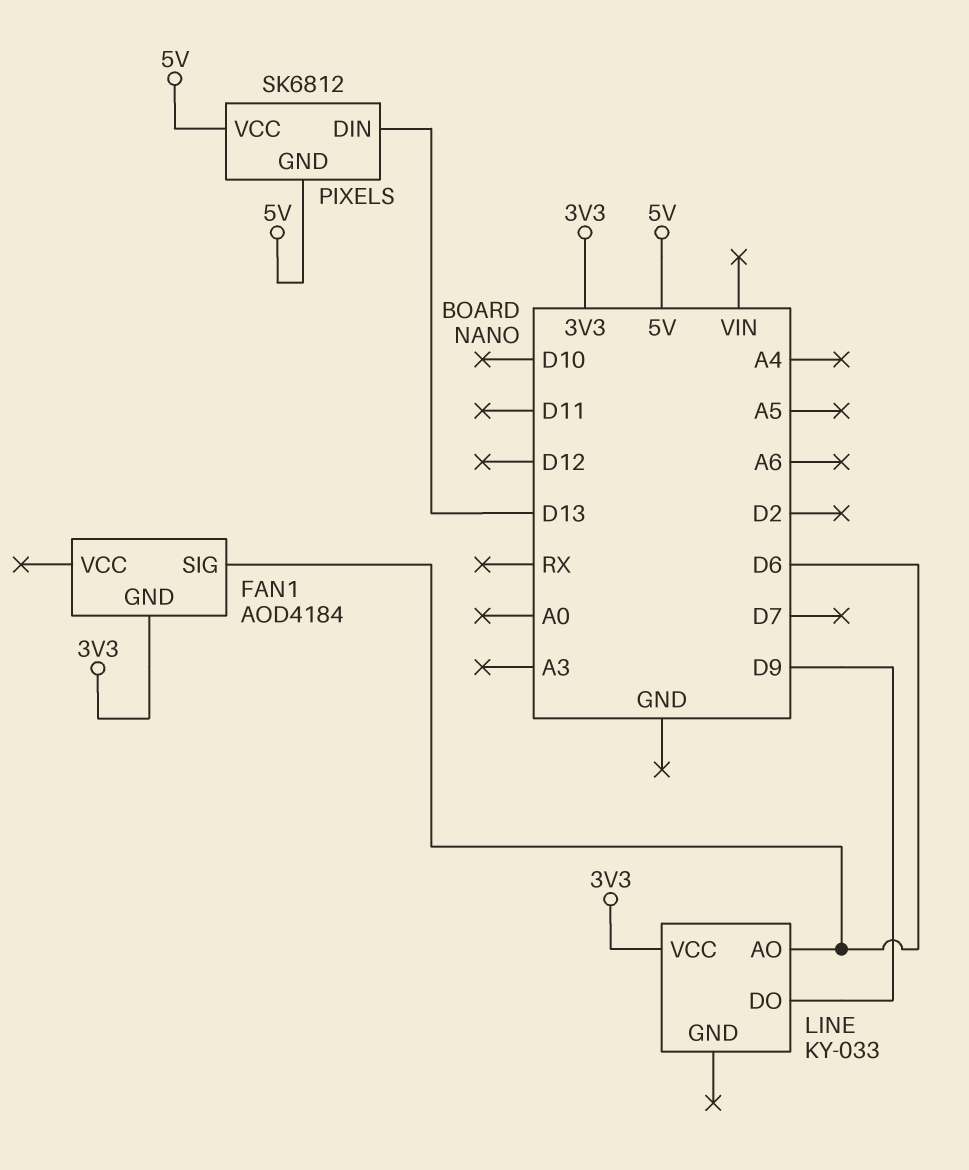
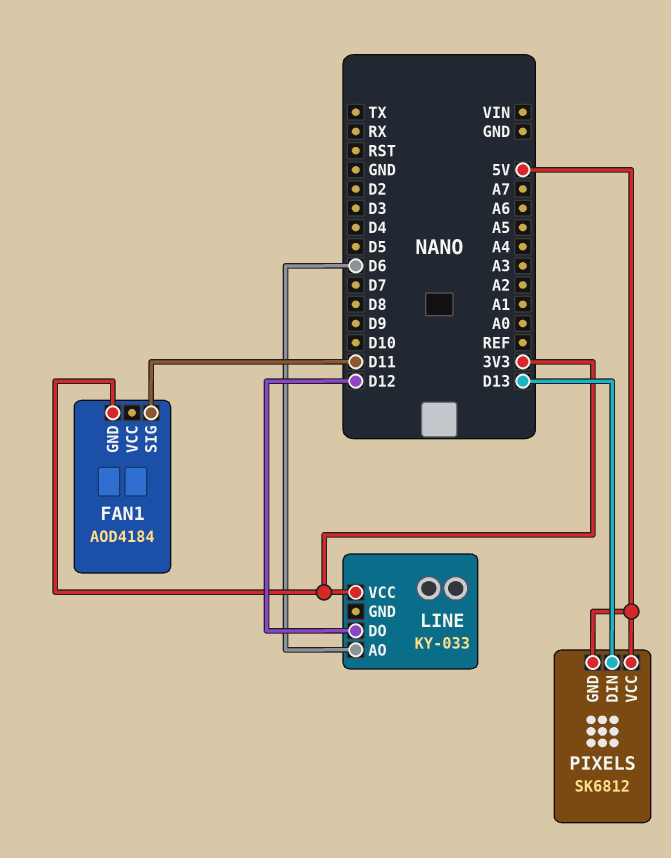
FAN1 pin SIG: D6 -> D11
LINE pin DO: D9 -> D12

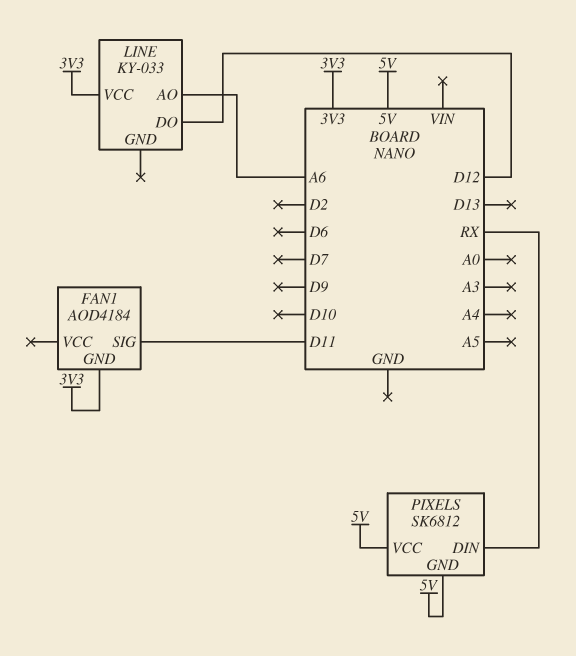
LINE pin AO: D6 -> A6
PIXELS pin DIN: D13 -> RX

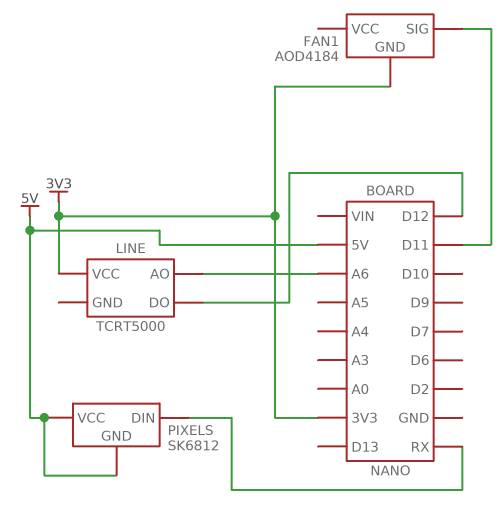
LINE: KY-033 -> TCRT5000

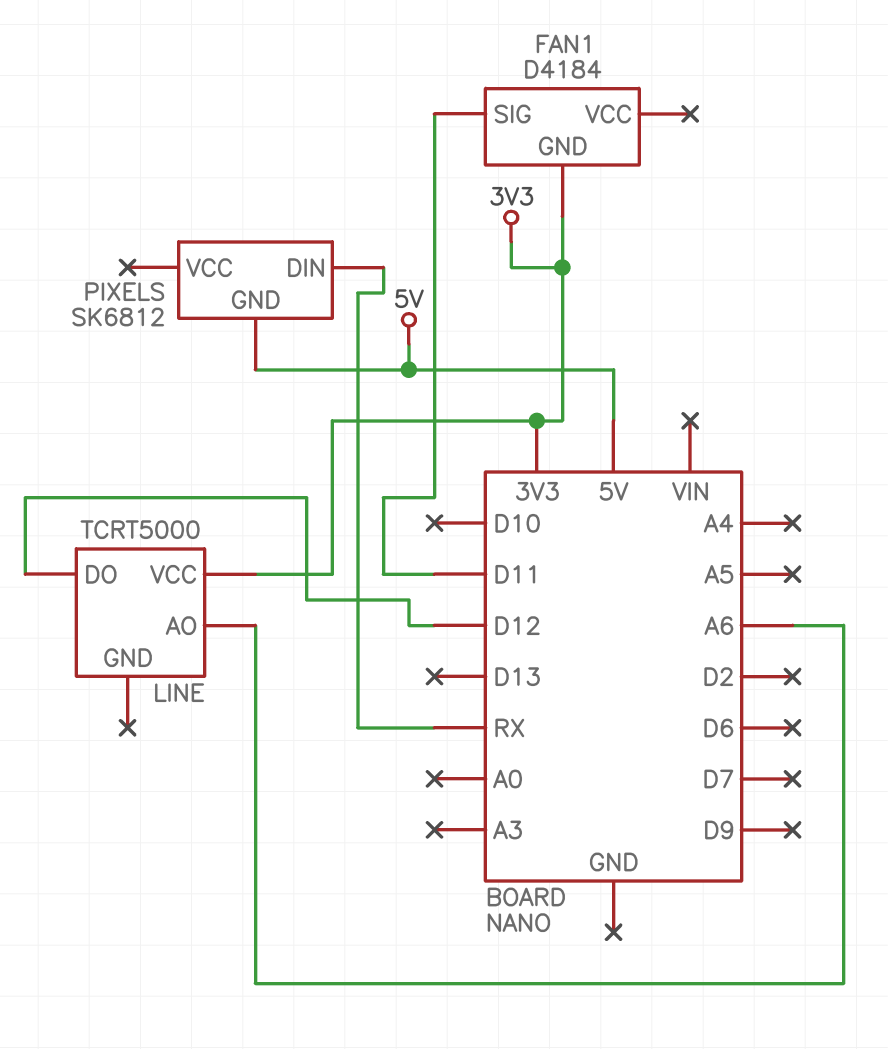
FAN1: AOD4184 -> D4184
PIXELS pin VCC: 5V -> none

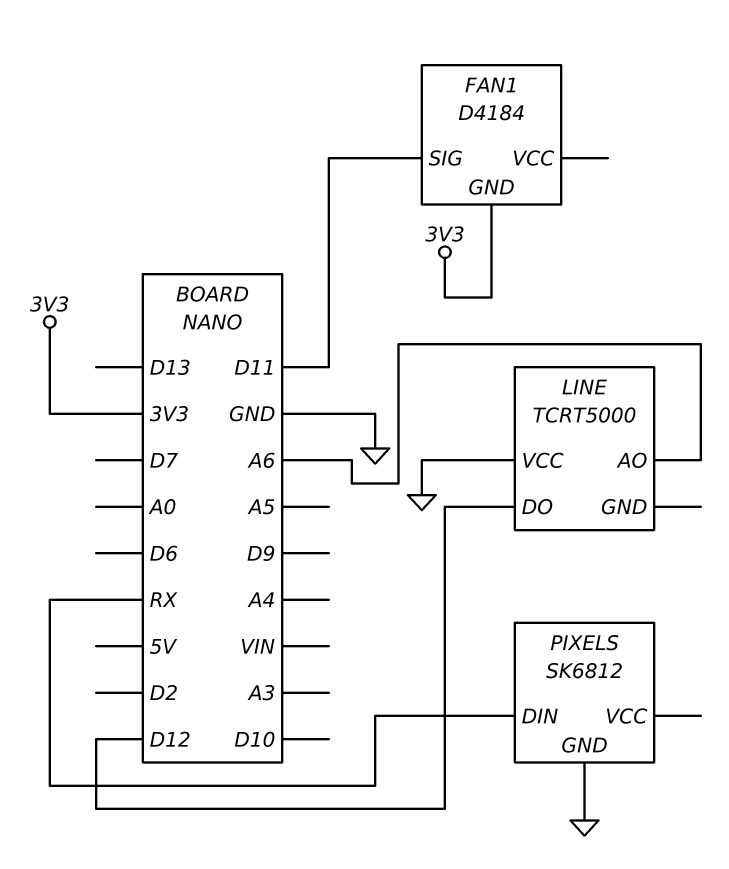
LINE pin VCC: 3V3 -> GND
PIXELS pin GND: 5V -> GND

